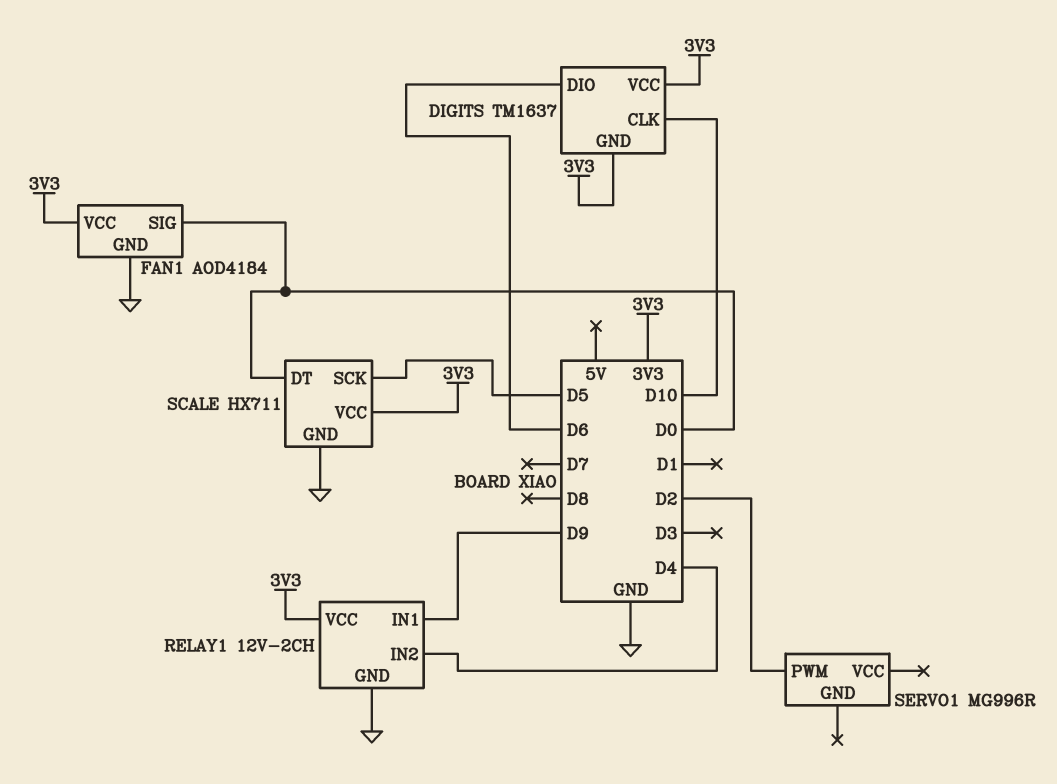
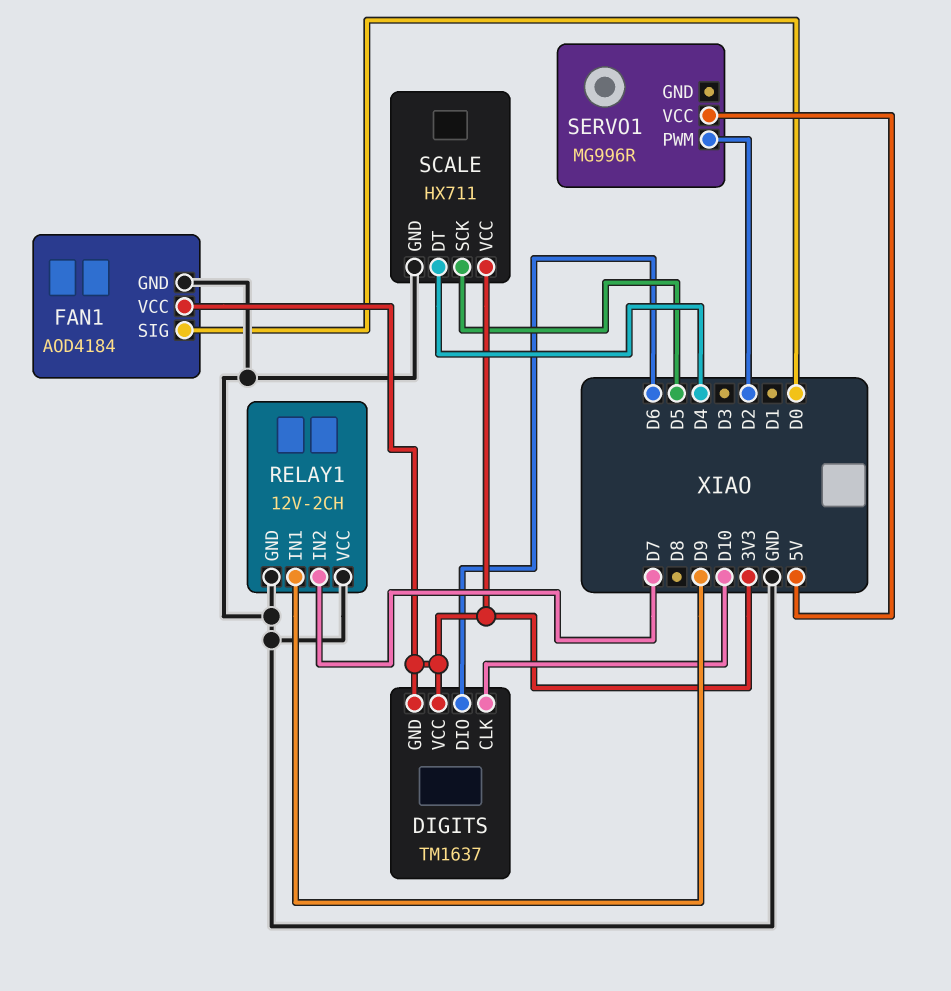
RELAY1 pin IN2: D4 -> D7
RELAY1 pin VCC: 3V3 -> GND
SCALE pin DT: D0 -> D4
SERVO1 pin VCC: none -> 5V

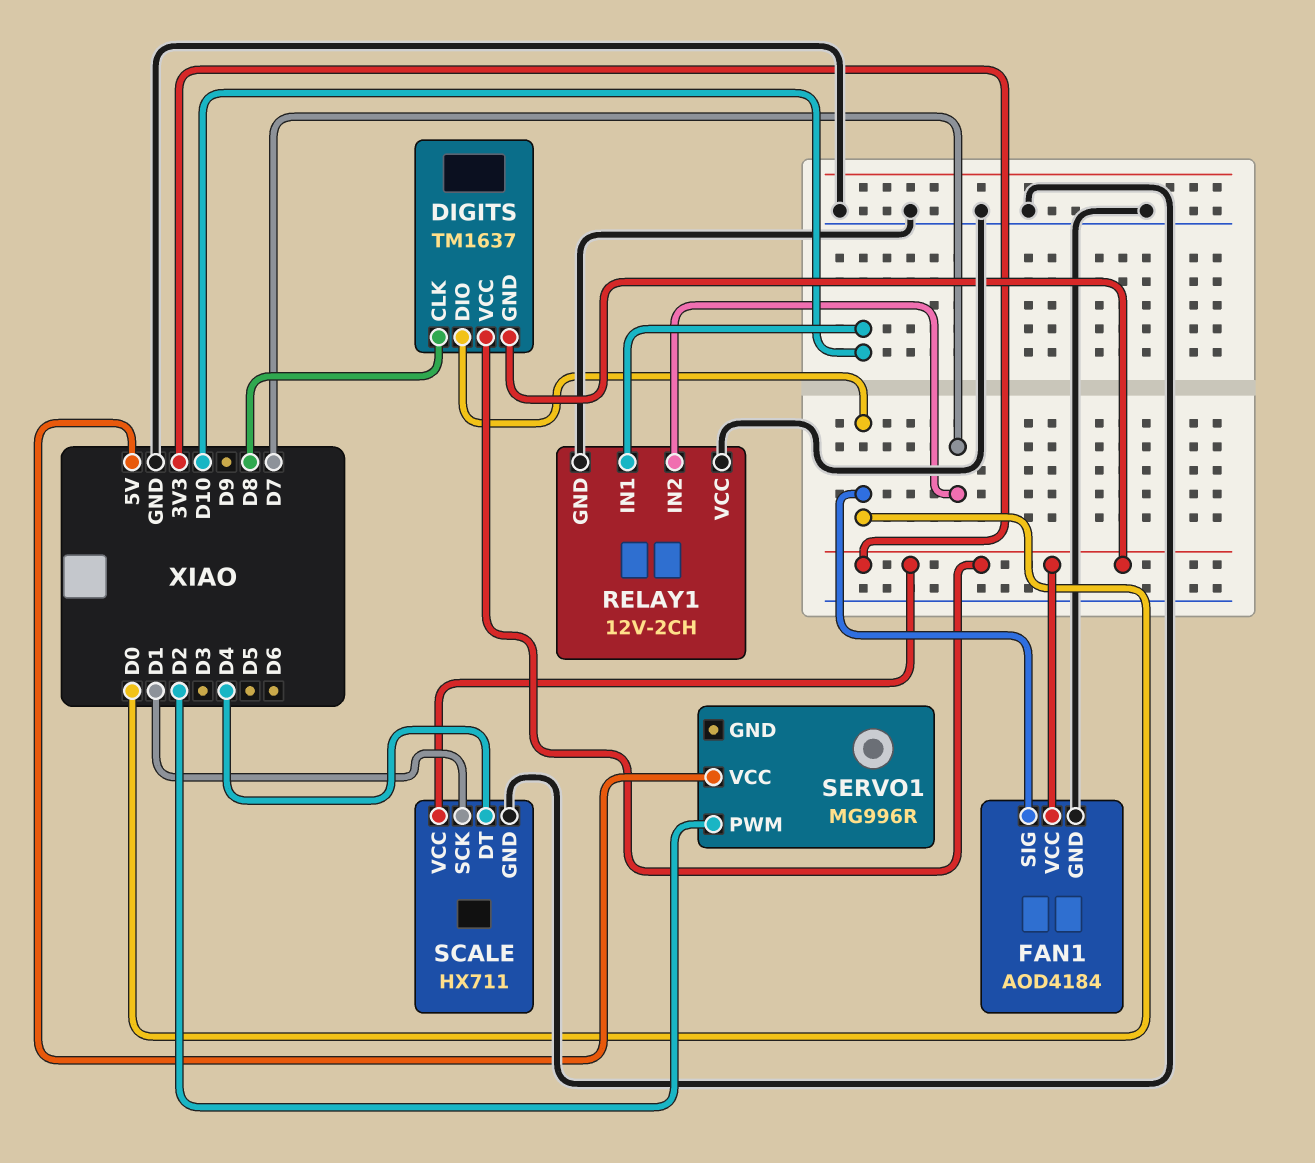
DIGITS pin CLK: D10 -> D8
DIGITS pin DIO: D6 -> D0
RELAY1 pin IN1: D9 -> D10
SCALE pin SCK: D5 -> D1

